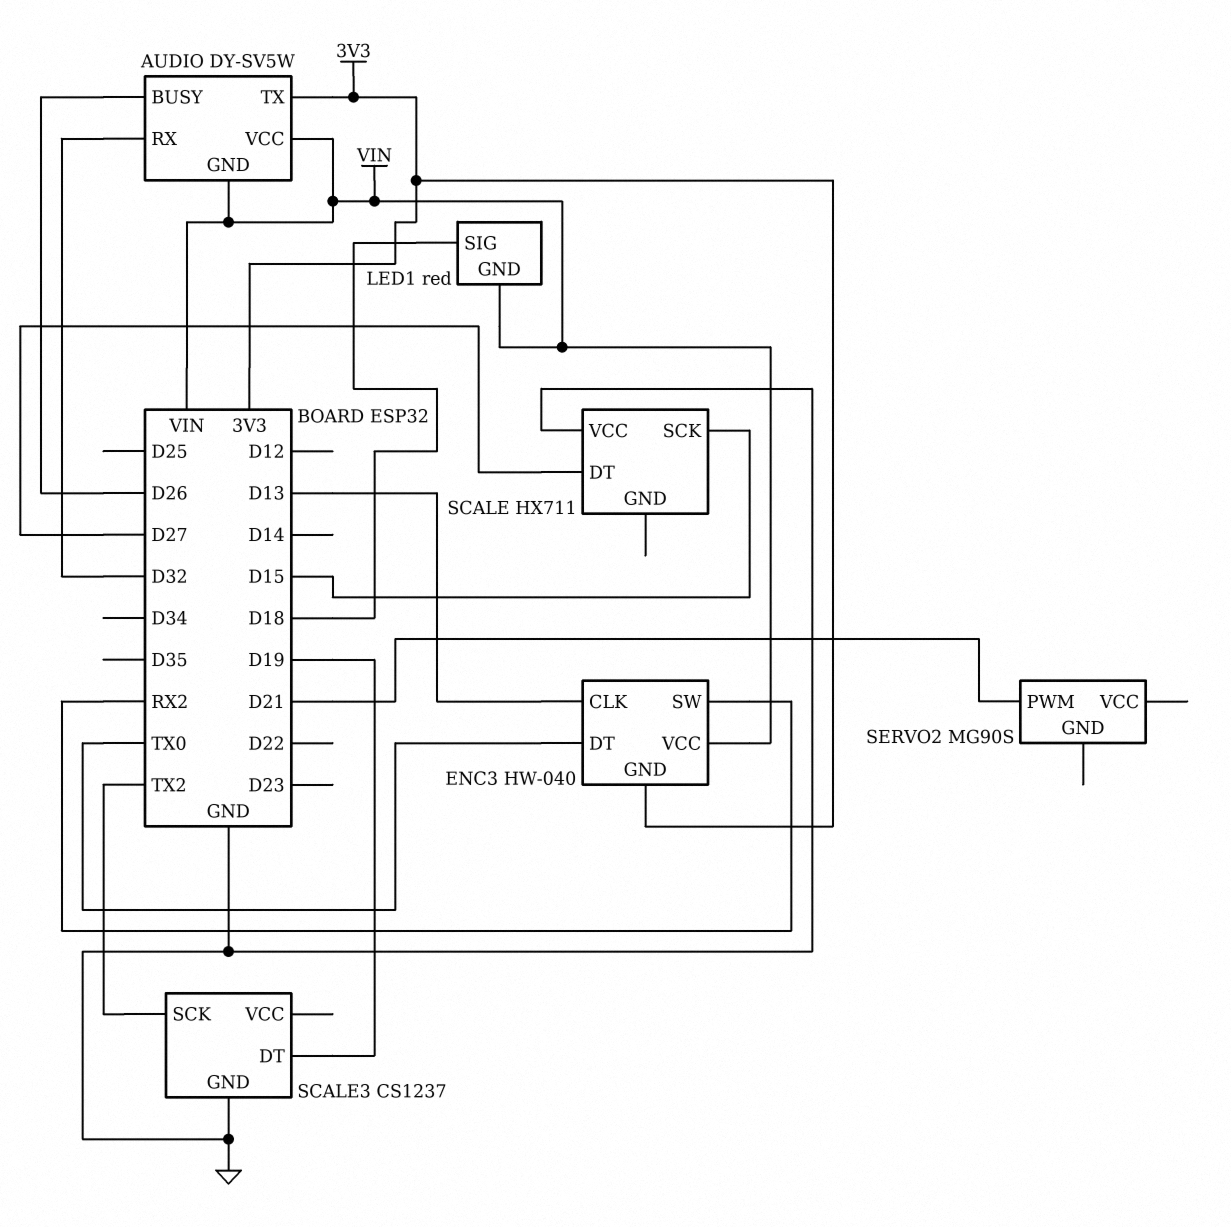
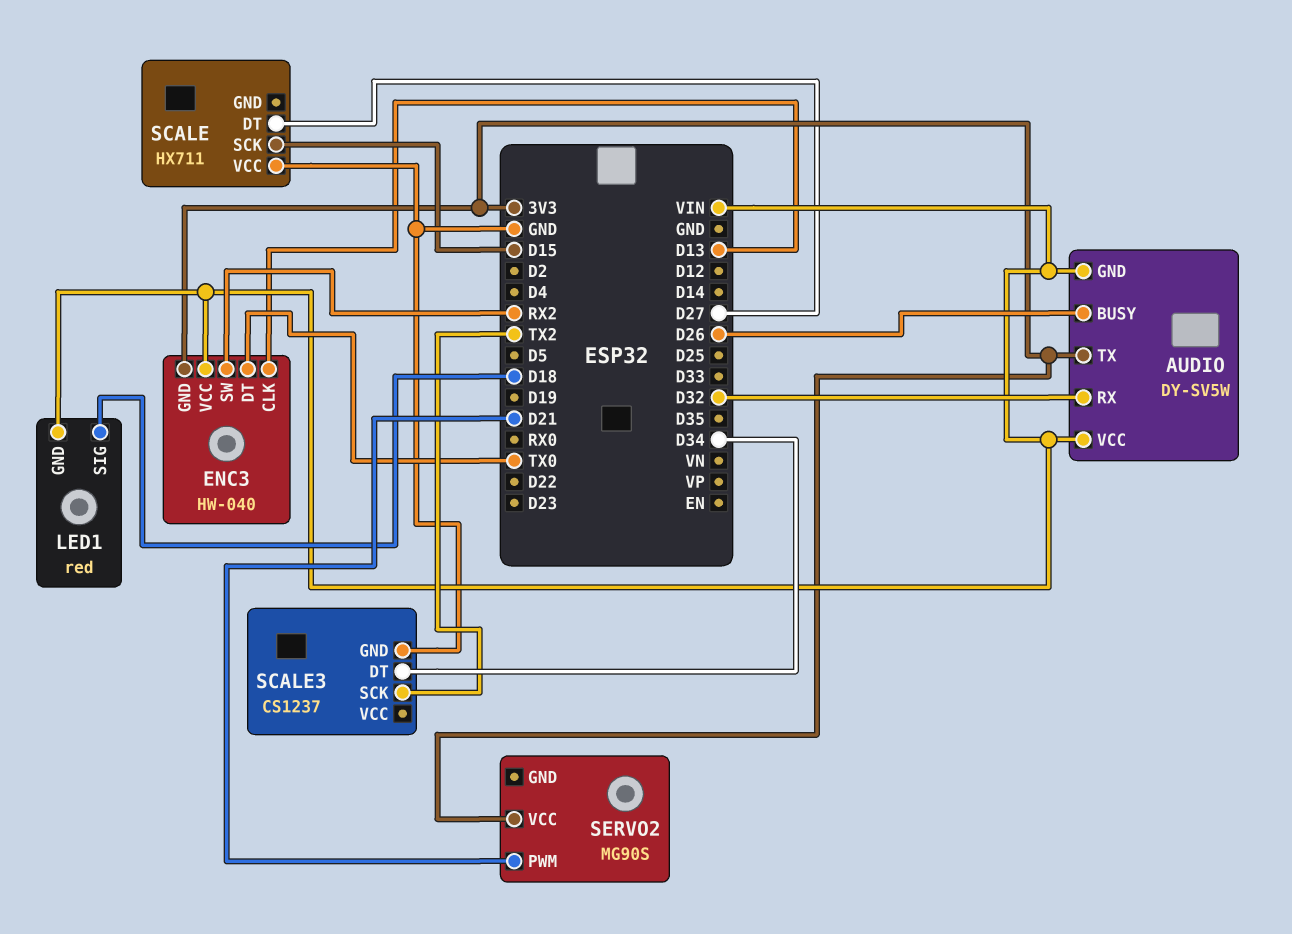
SCALE3 pin DT: D19 -> D34
SERVO2 pin VCC: none -> 3V3

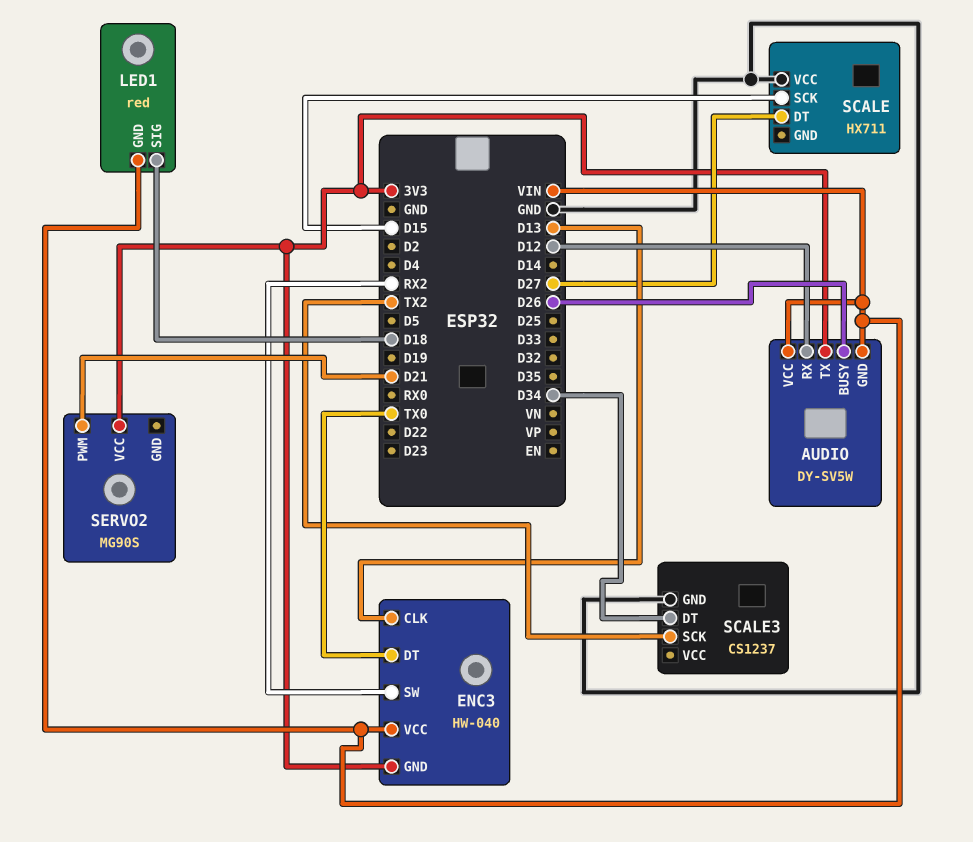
AUDIO pin RX: D32 -> D12

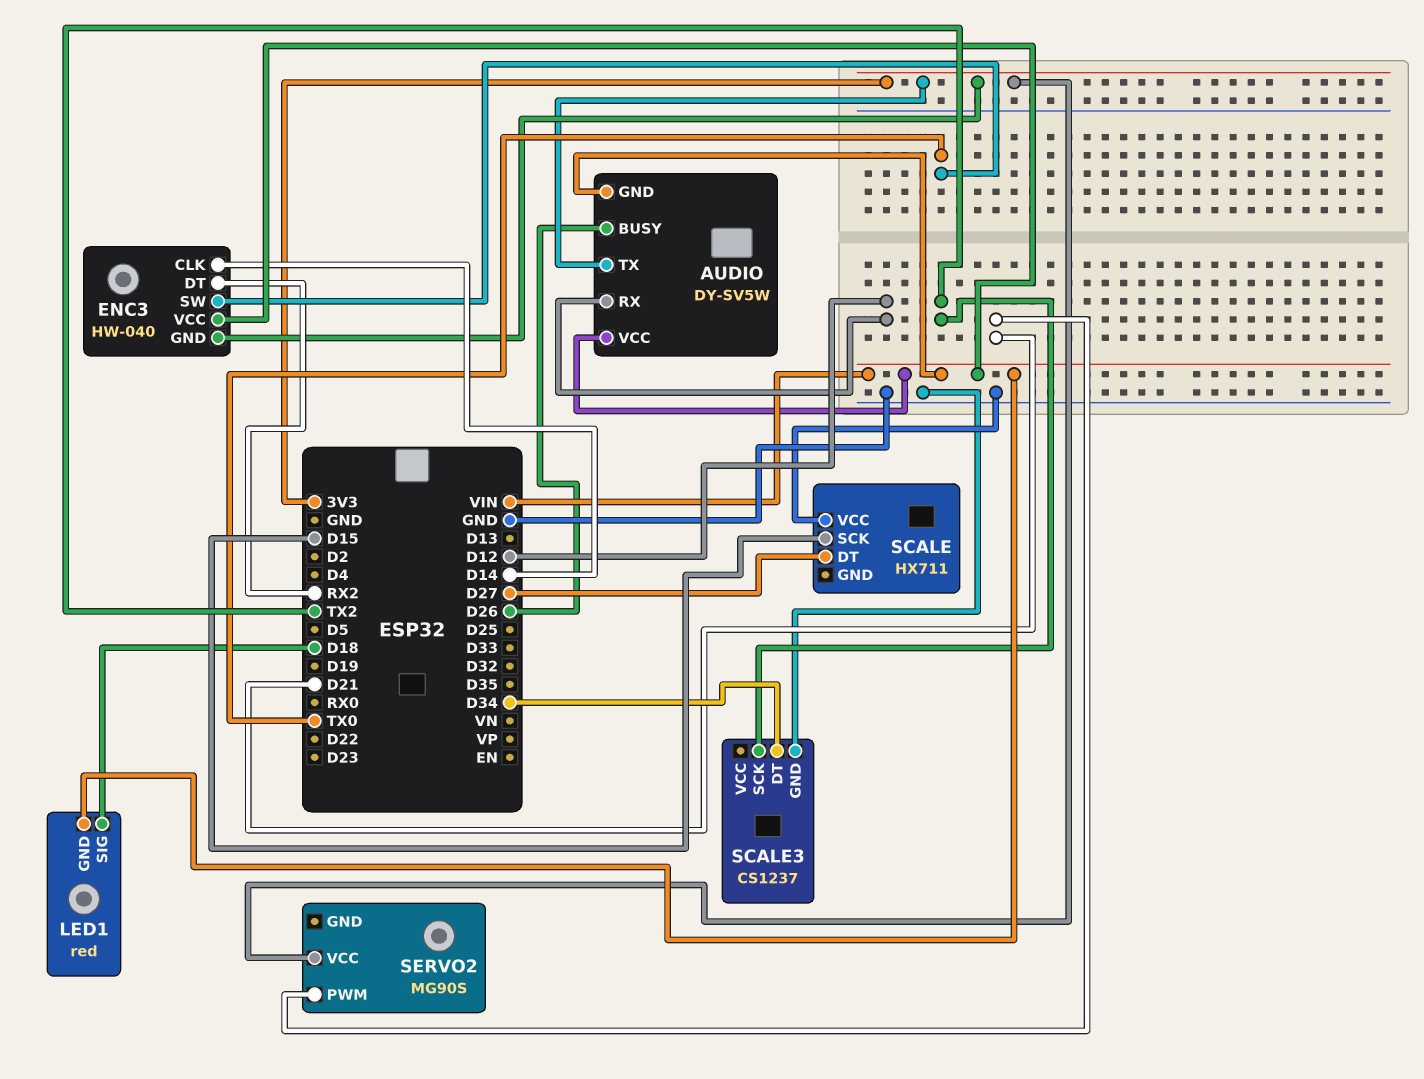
ENC3 pin CLK: D13 -> D14
ENC3 pin DT: TX0 -> RX2
ENC3 pin SW: RX2 -> TX0

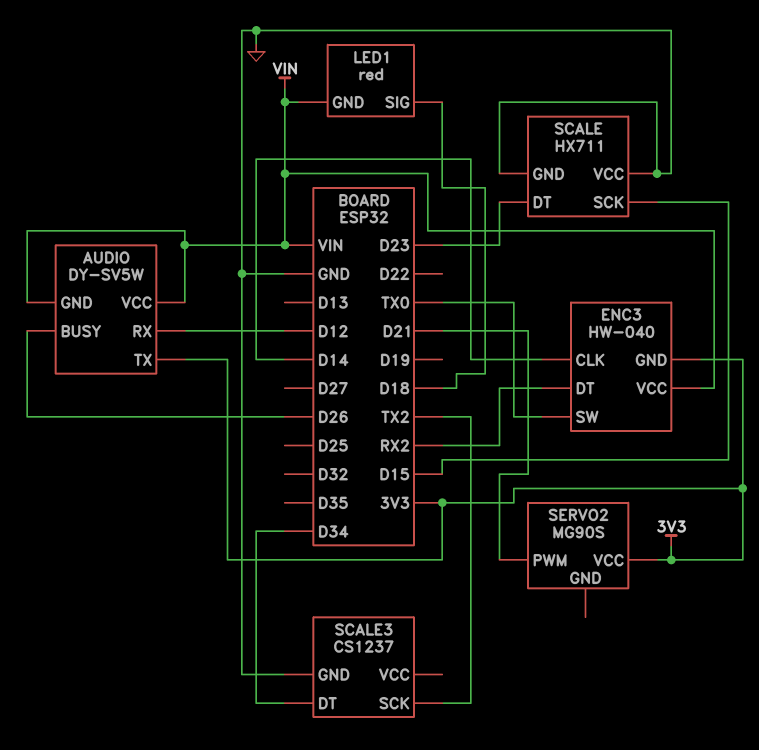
SCALE pin DT: D27 -> D23
SCALE pin GND: none -> GND

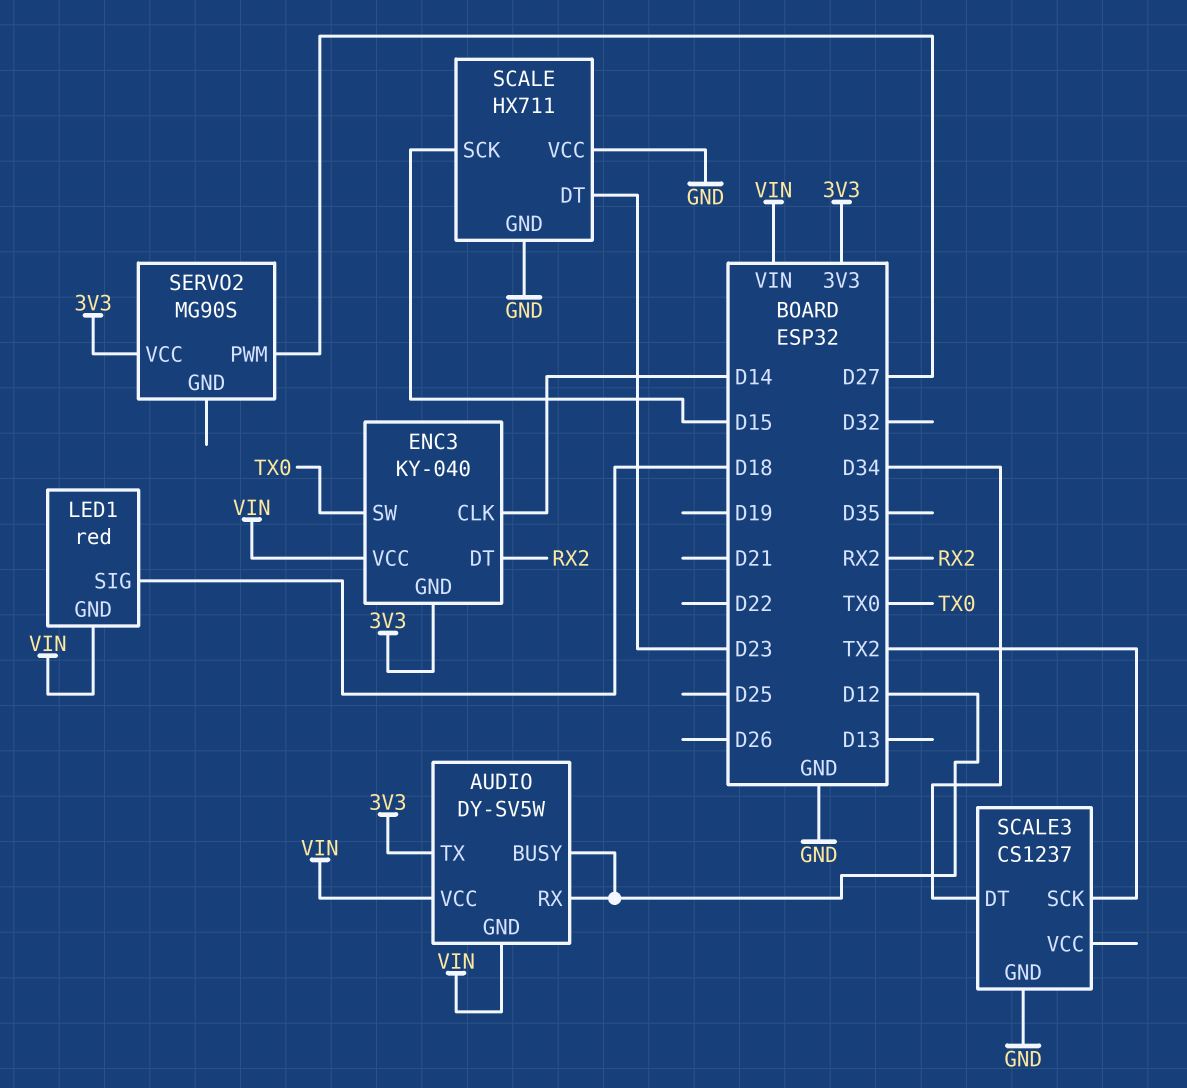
AUDIO pin BUSY: D26 -> D12
ENC3: HW-040 -> KY-040
SERVO2 pin PWM: D21 -> D27

